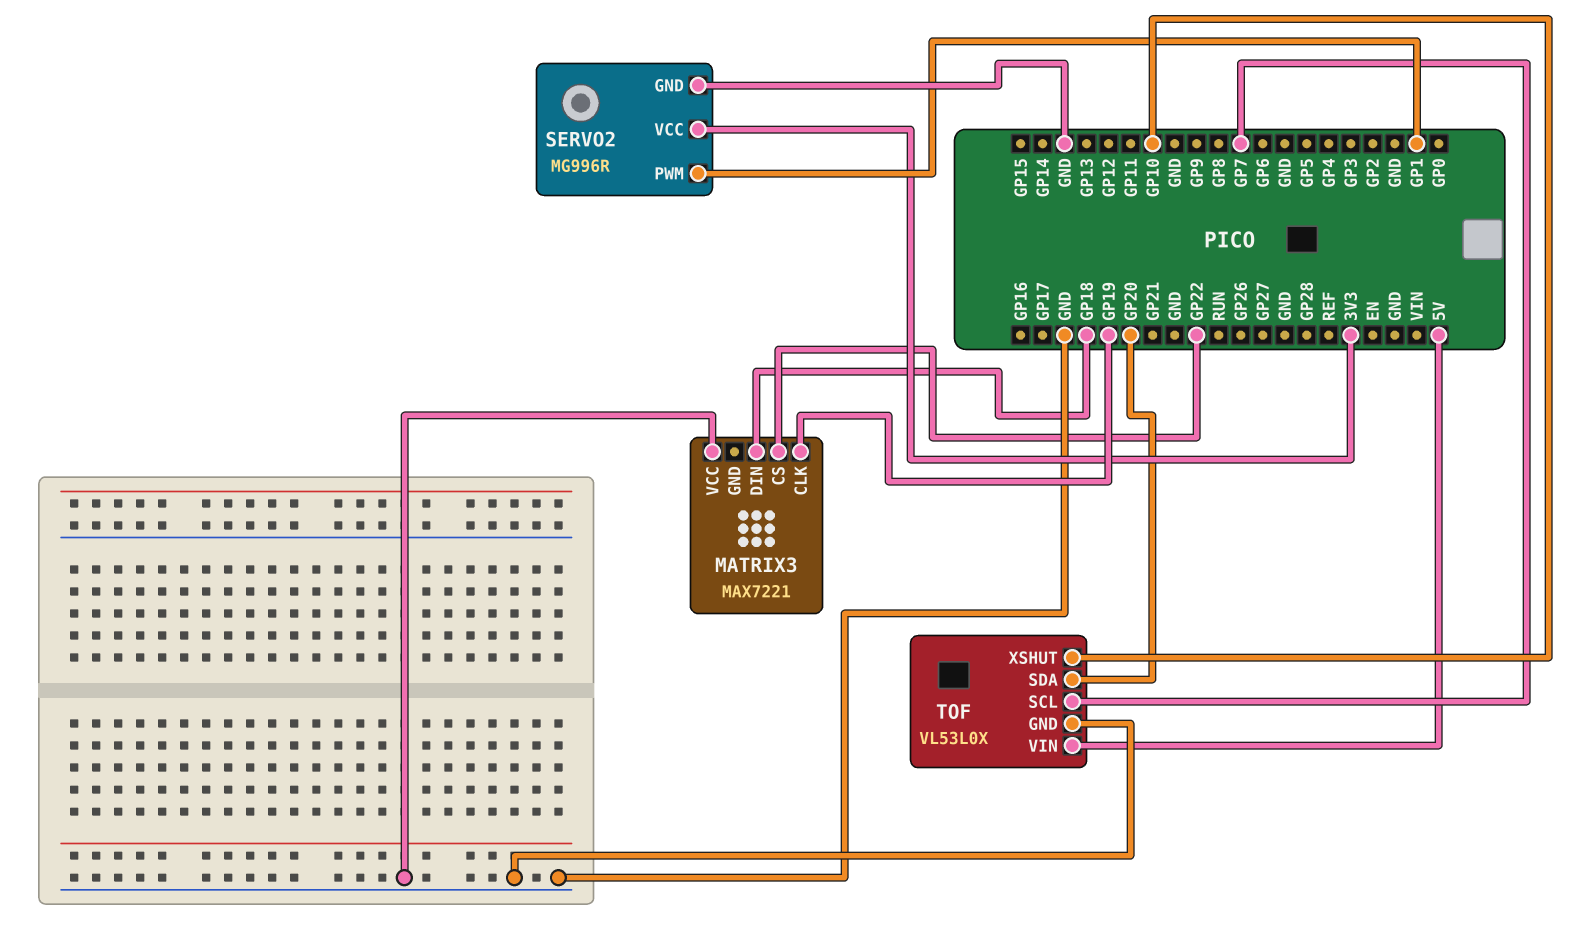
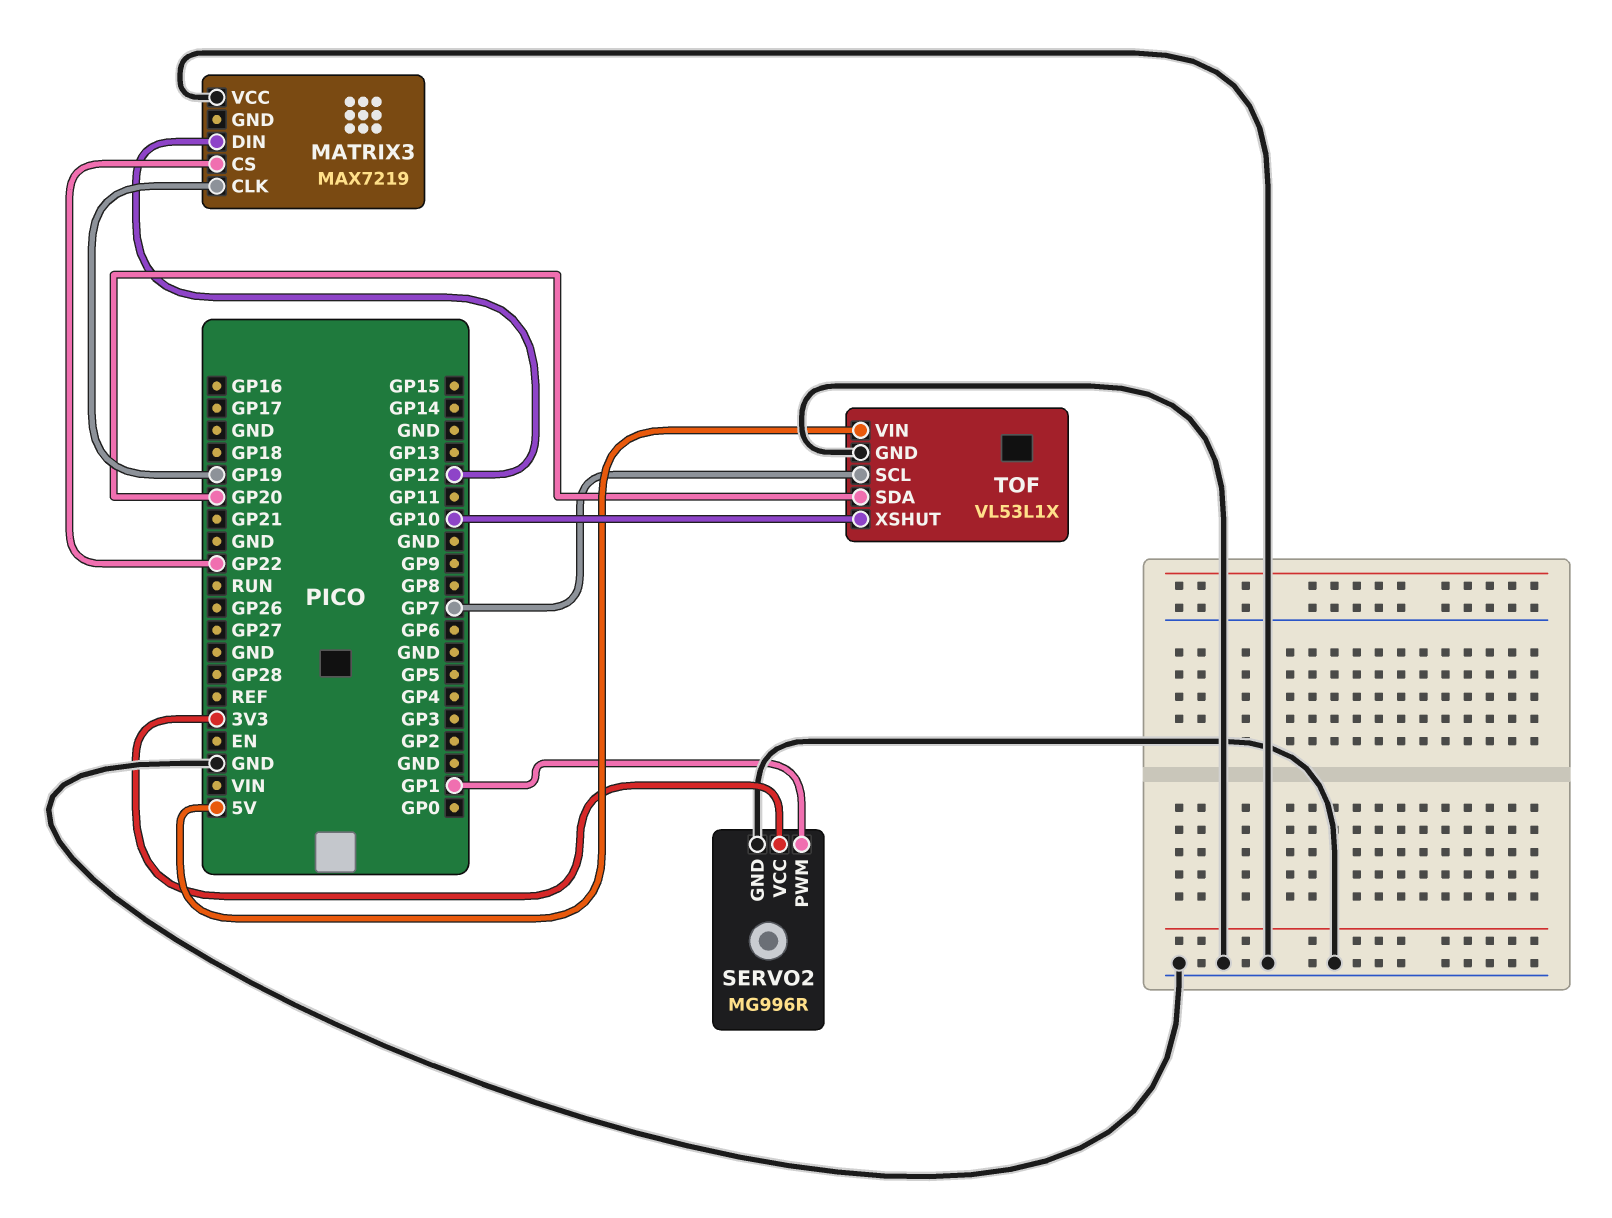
MATRIX3: MAX7221 -> MAX7219
MATRIX3 pin DIN: GP18 -> GP12
TOF: VL53L0X -> VL53L1X

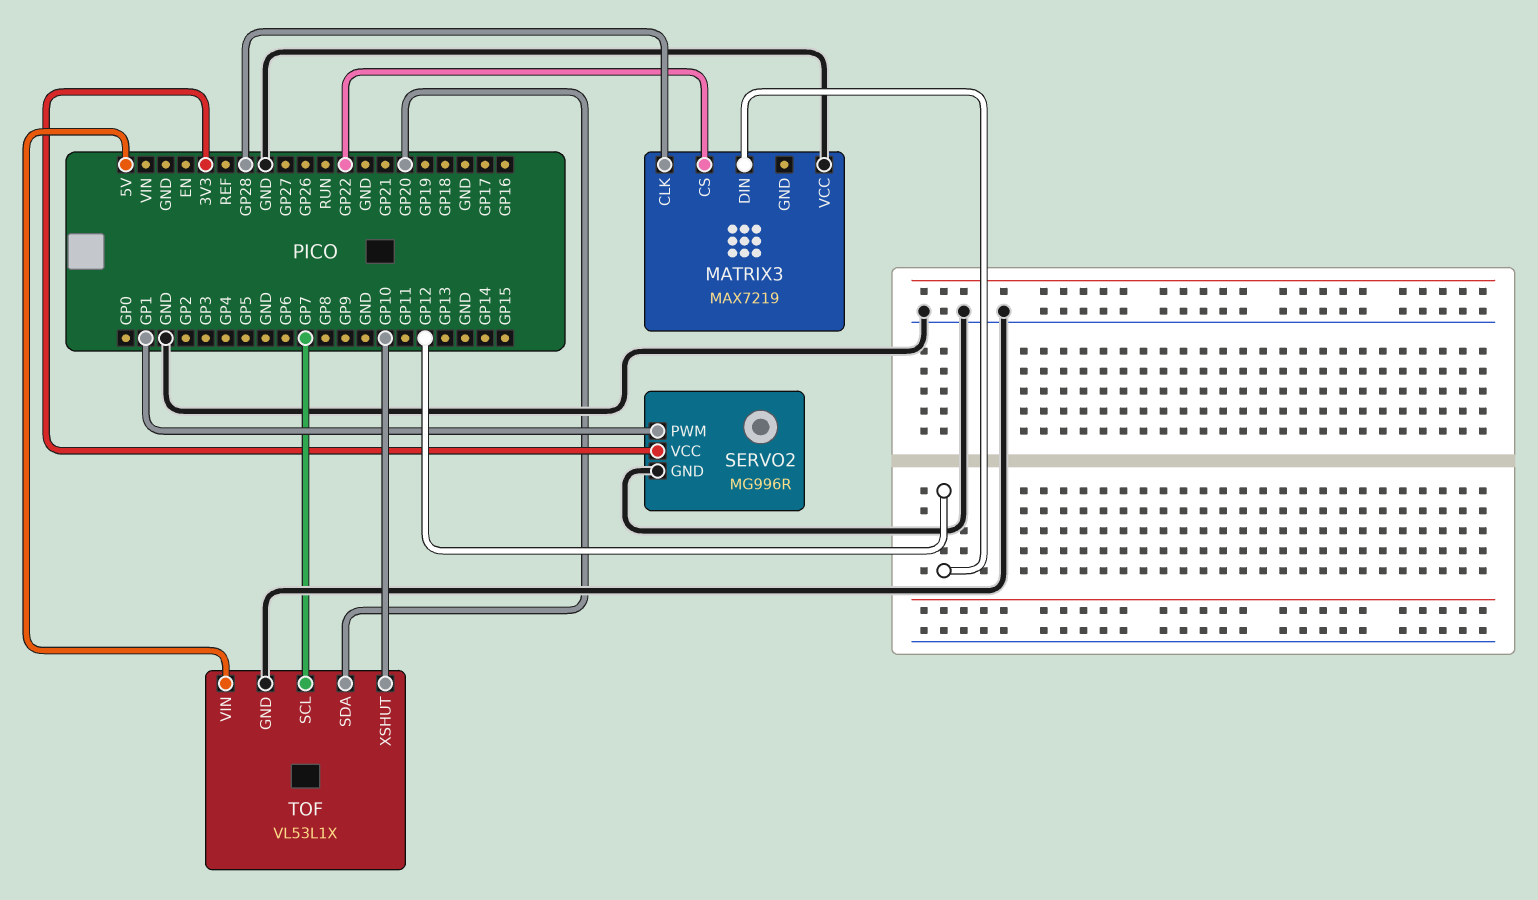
MATRIX3 pin CLK: GP19 -> GP28

